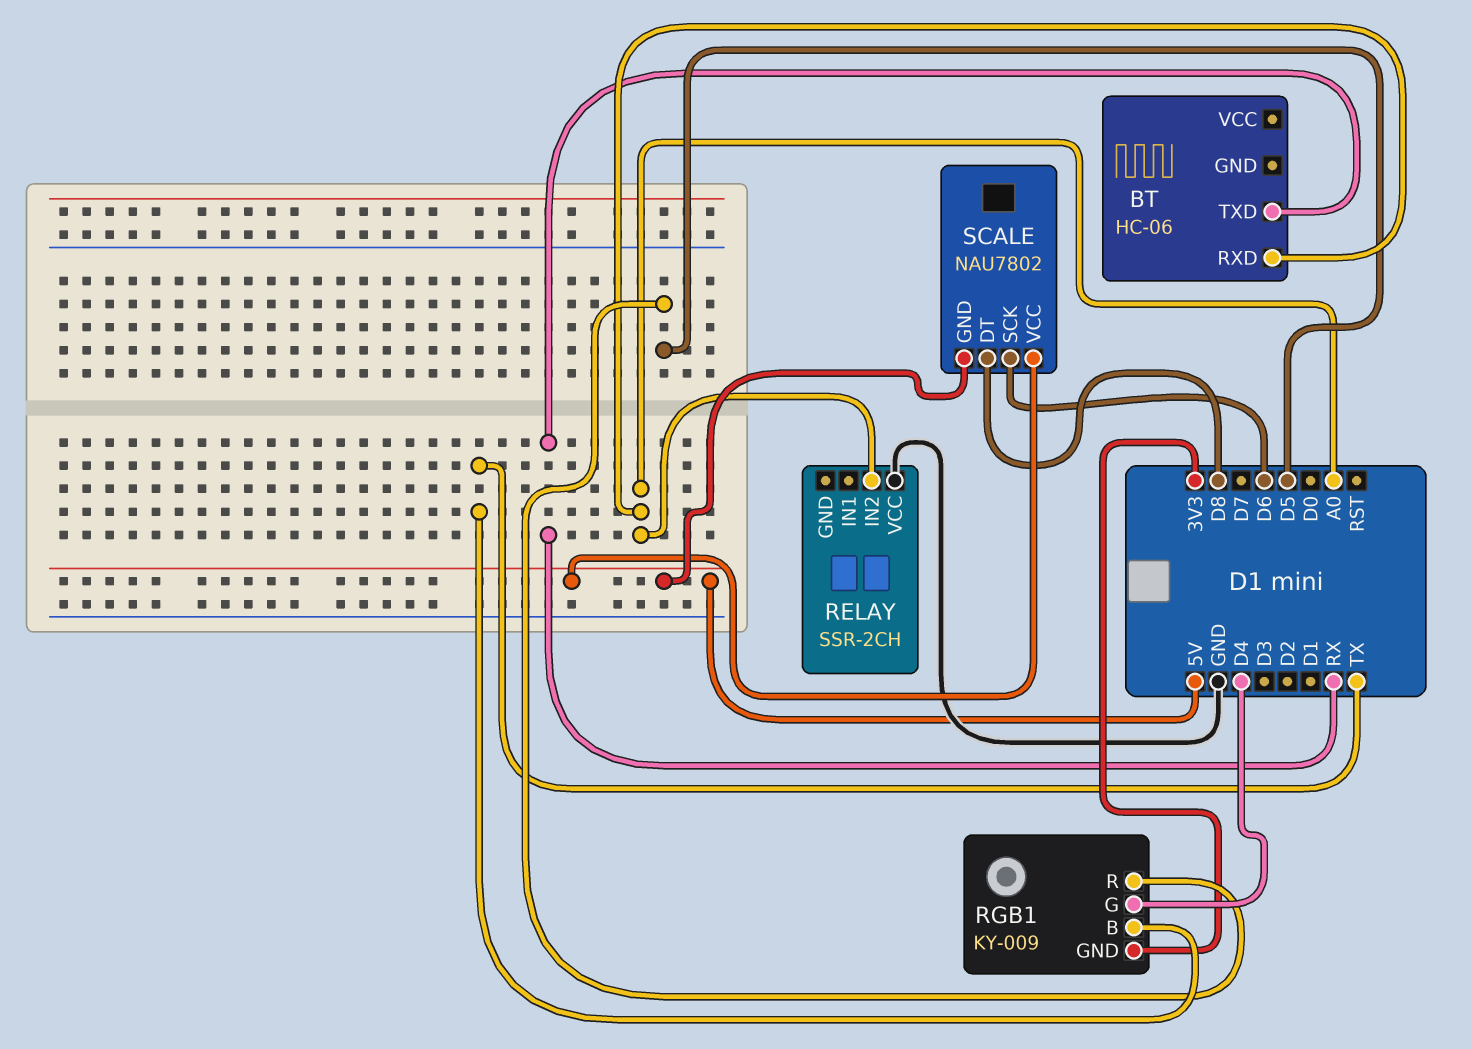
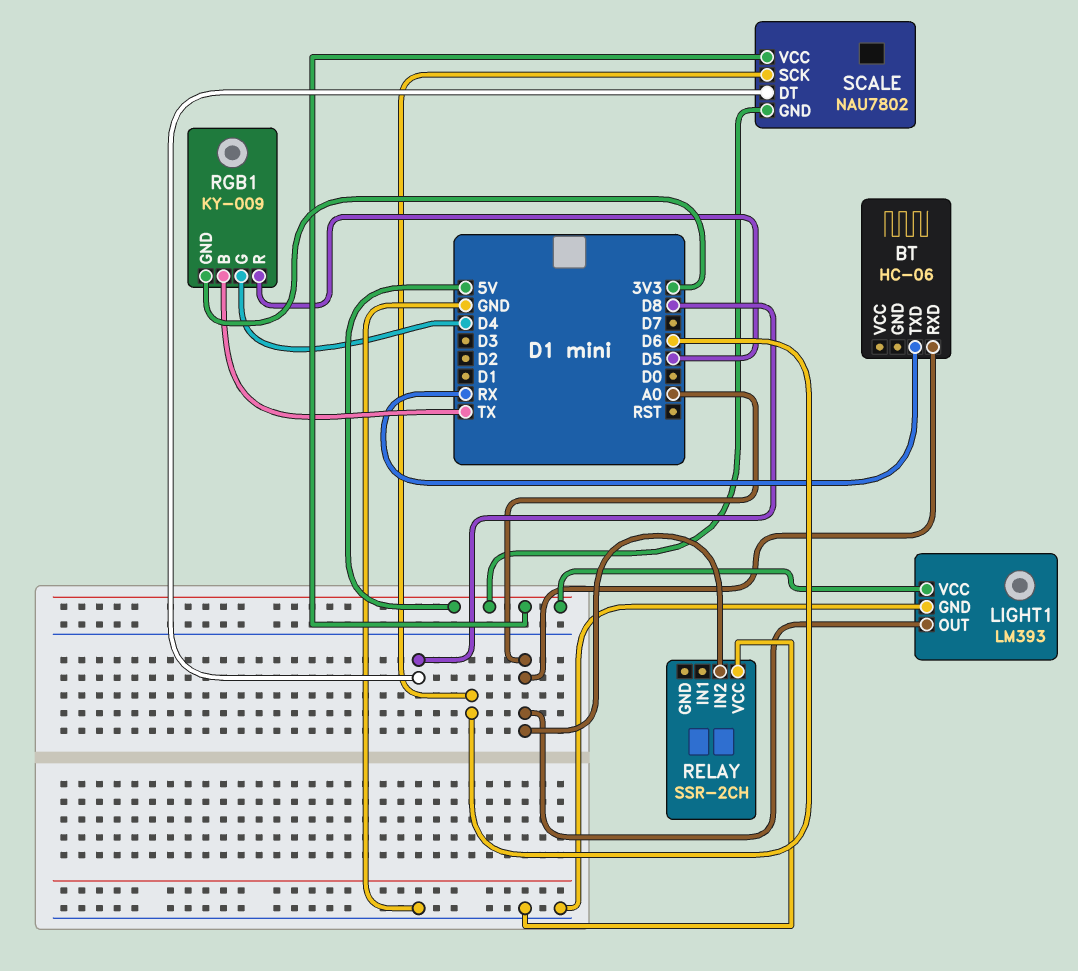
LIGHT1: none -> LM393
LIGHT1 pin GND: none -> GND
LIGHT1 pin OUT: none -> A0
LIGHT1 pin VCC: none -> 5V

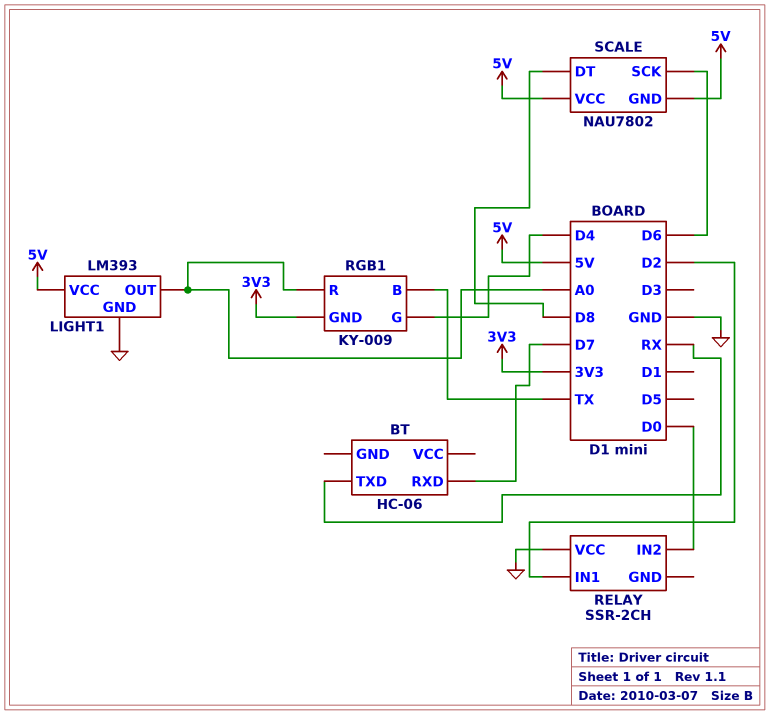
BT pin RXD: A0 -> D7
RELAY pin IN1: none -> D2
RELAY pin IN2: A0 -> D0
RGB1 pin R: D5 -> A0

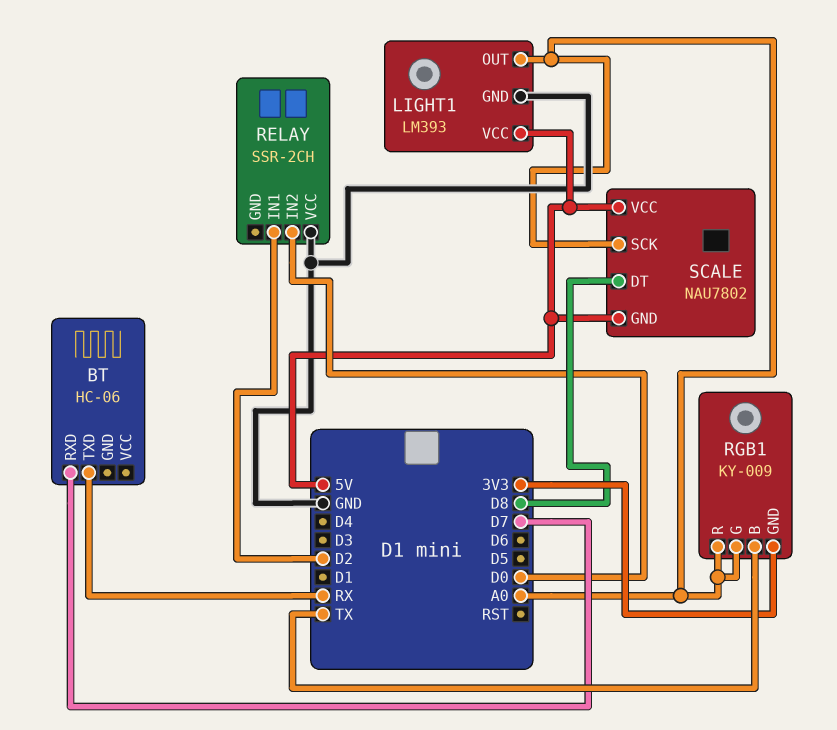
RGB1 pin G: D4 -> A0
SCALE pin SCK: D6 -> A0

